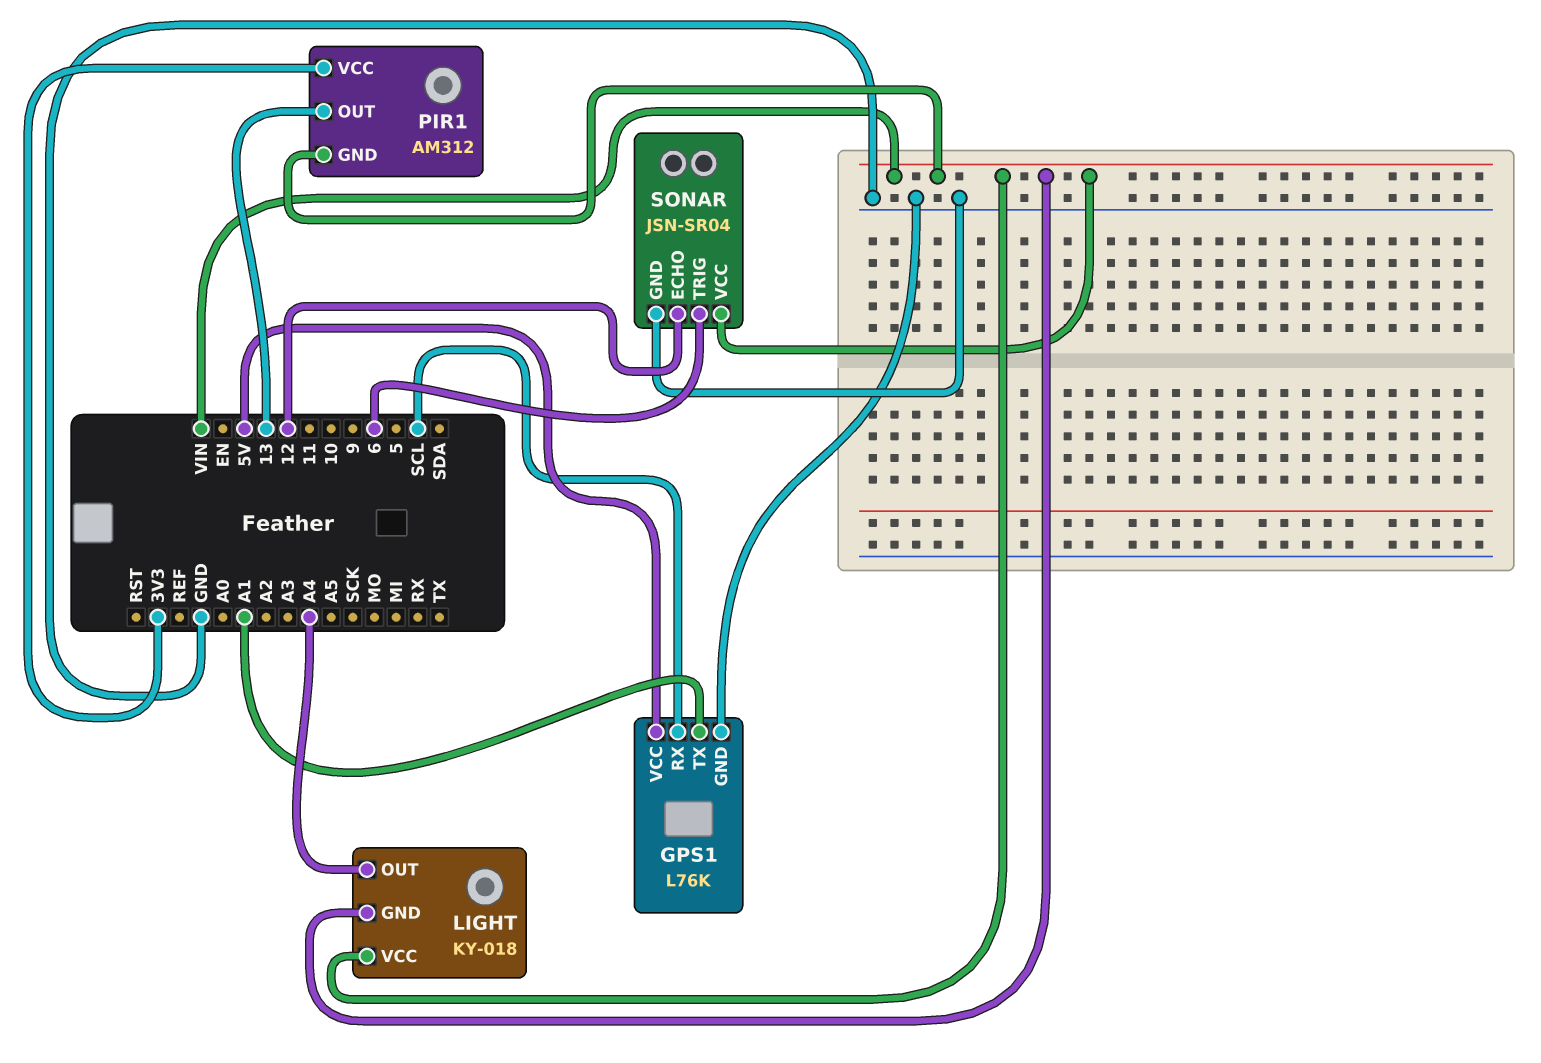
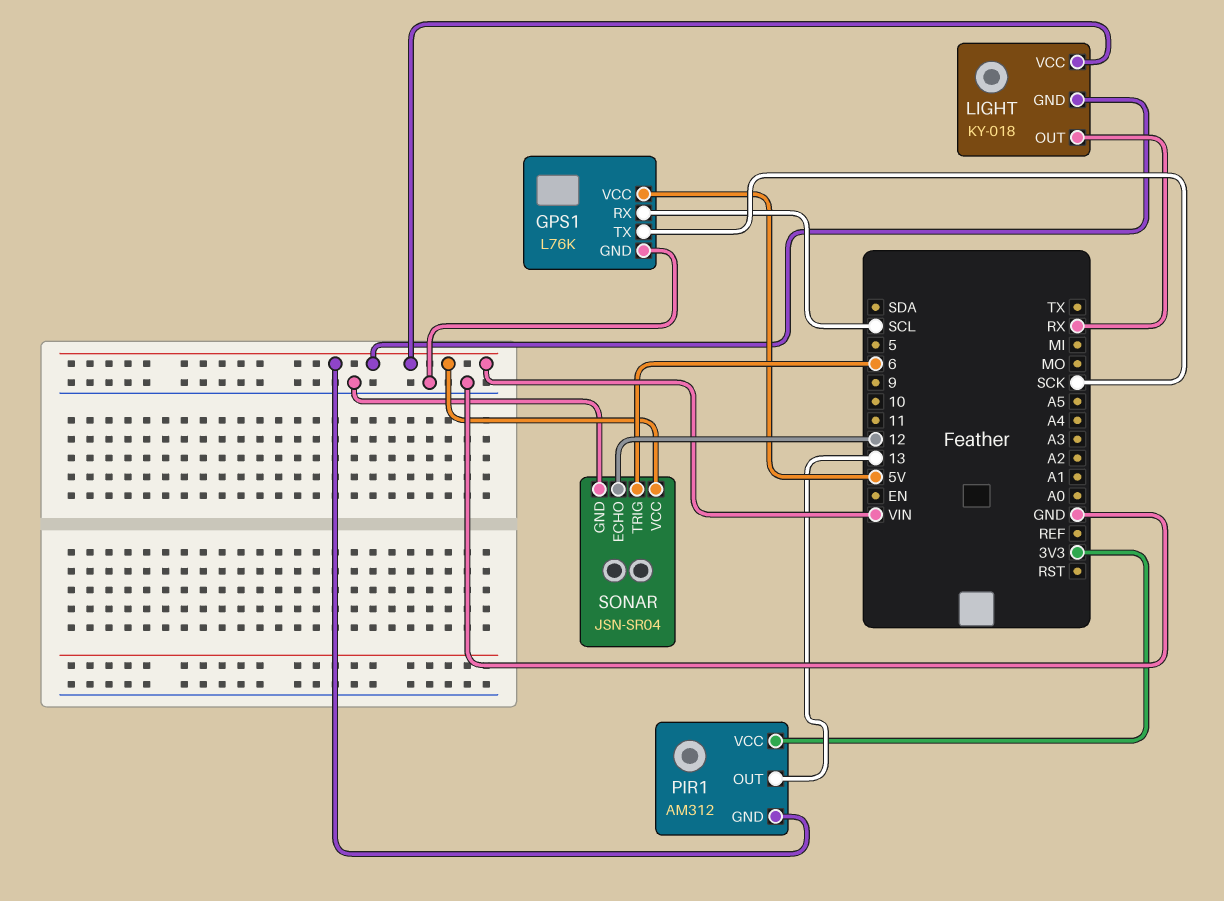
GPS1 pin TX: A1 -> SCK
LIGHT pin OUT: A4 -> RX

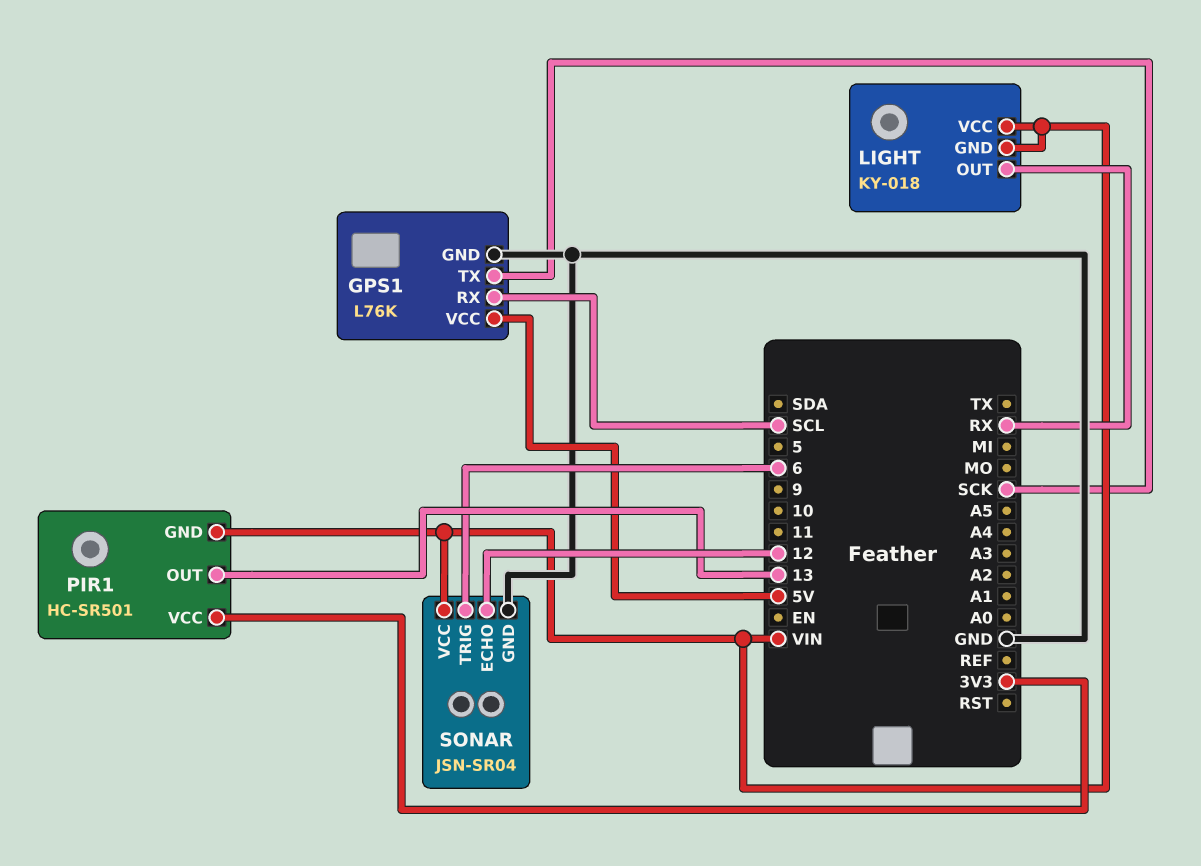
PIR1: AM312 -> HC-SR501

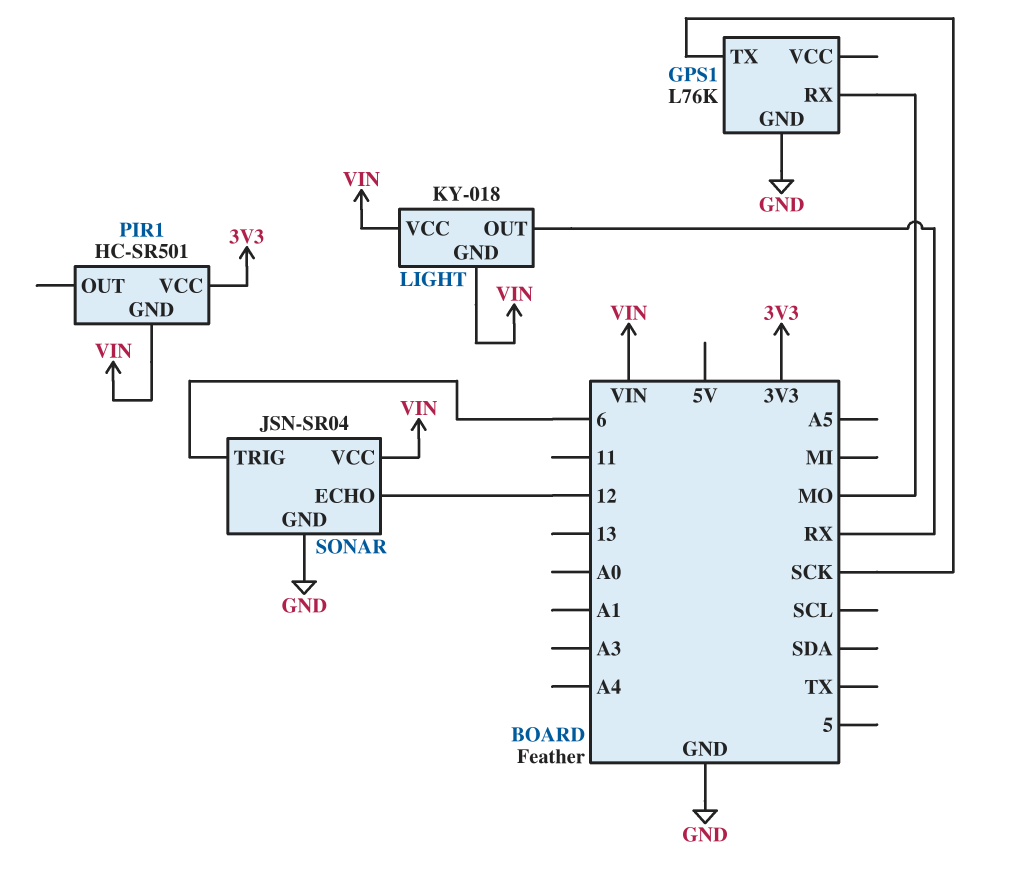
GPS1 pin RX: SCL -> MO
GPS1 pin VCC: 5V -> none
PIR1 pin OUT: 13 -> none

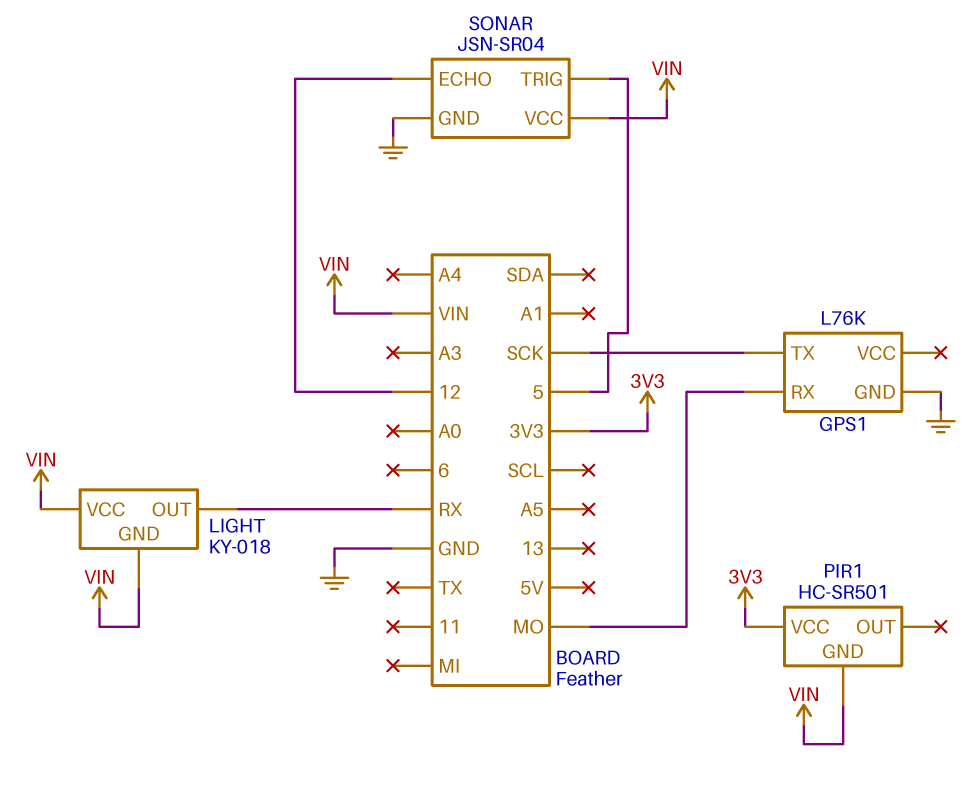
SONAR pin TRIG: 6 -> 5

